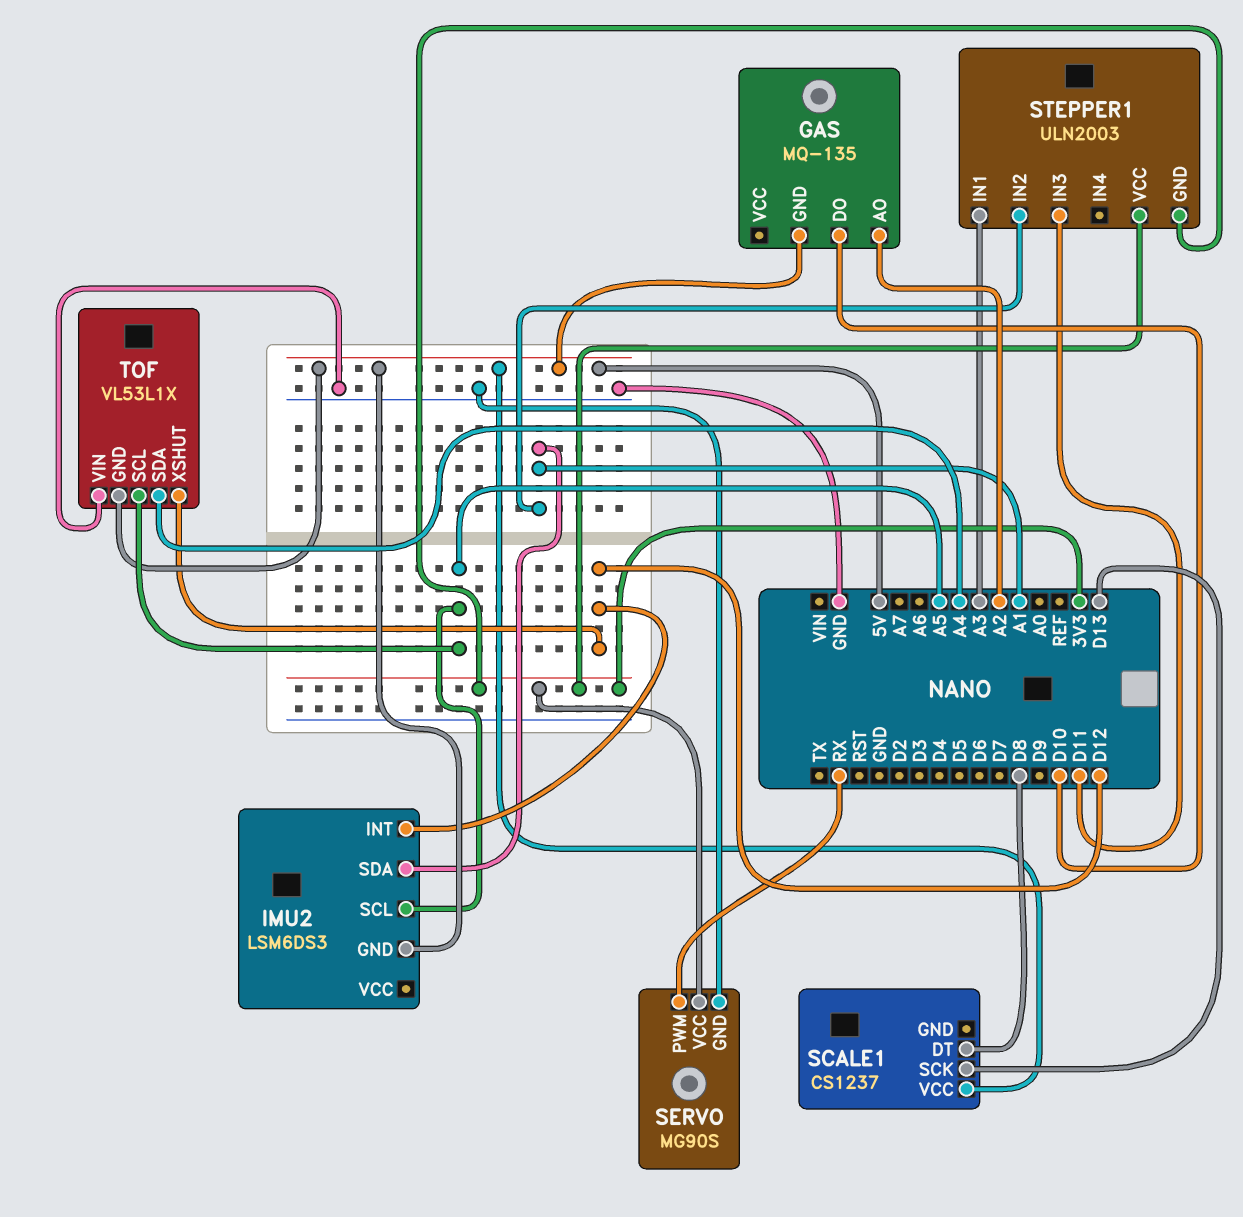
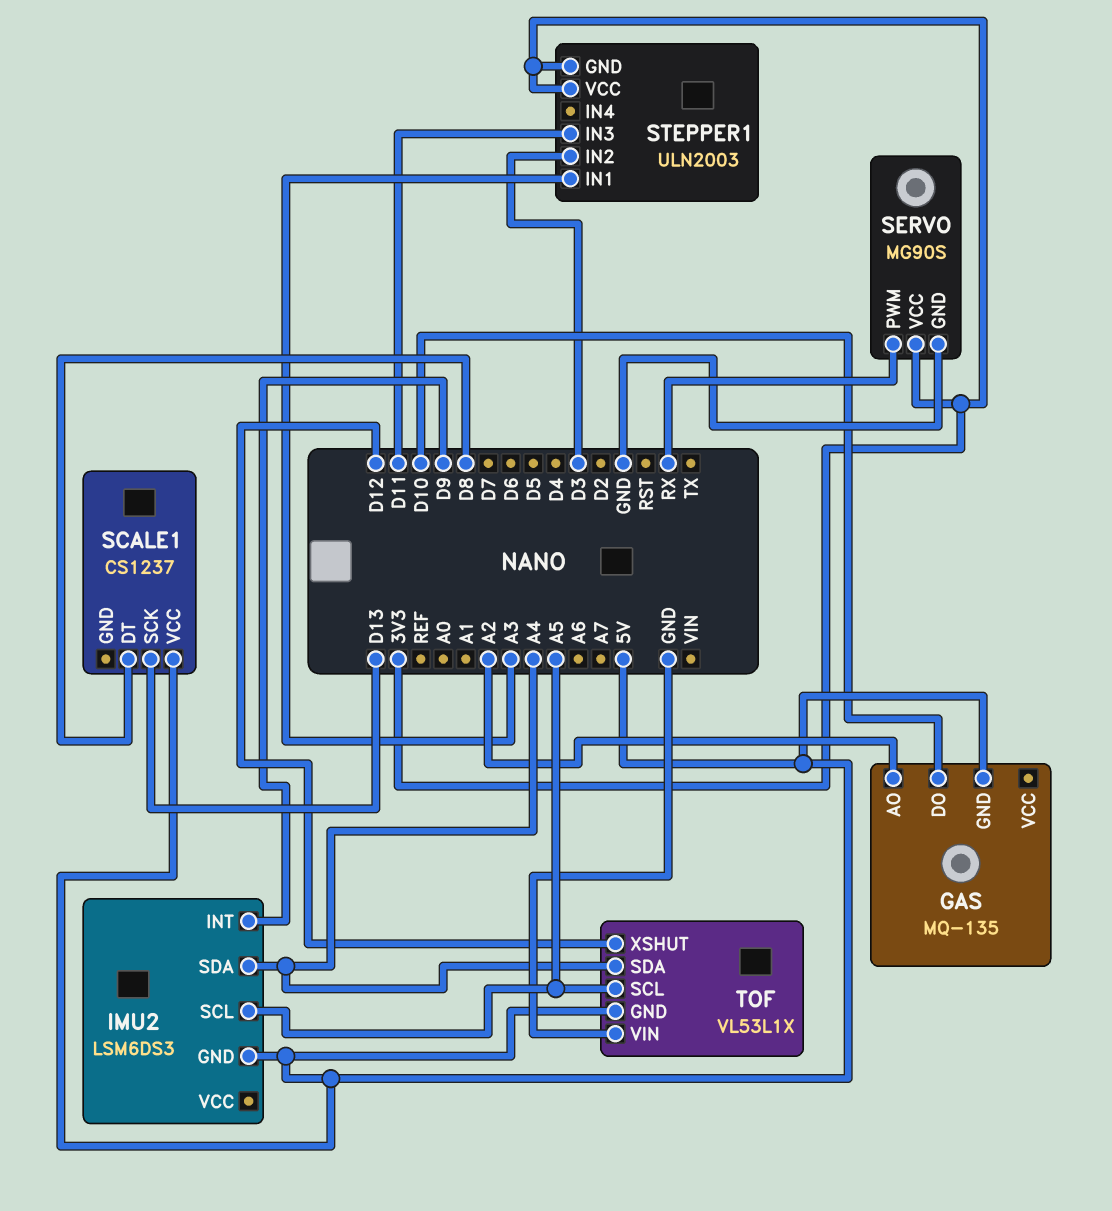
IMU2 pin INT: D12 -> D9
IMU2 pin SDA: A1 -> A4
STEPPER1 pin IN2: A1 -> D3

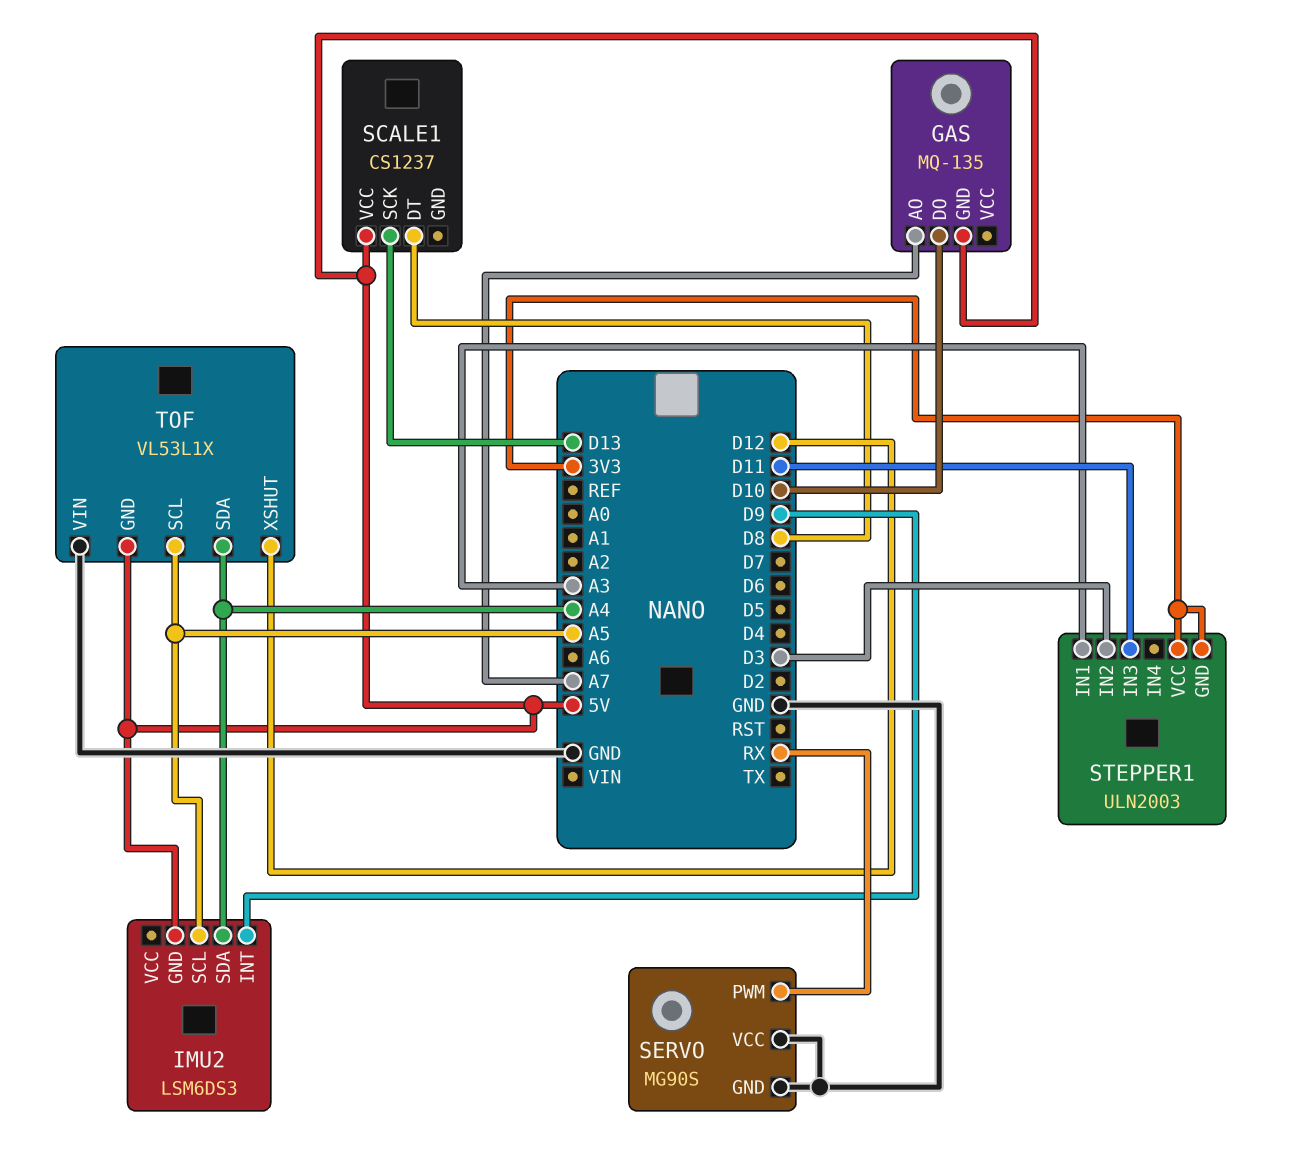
GAS pin AO: A2 -> A7
SERVO pin VCC: 3V3 -> GND

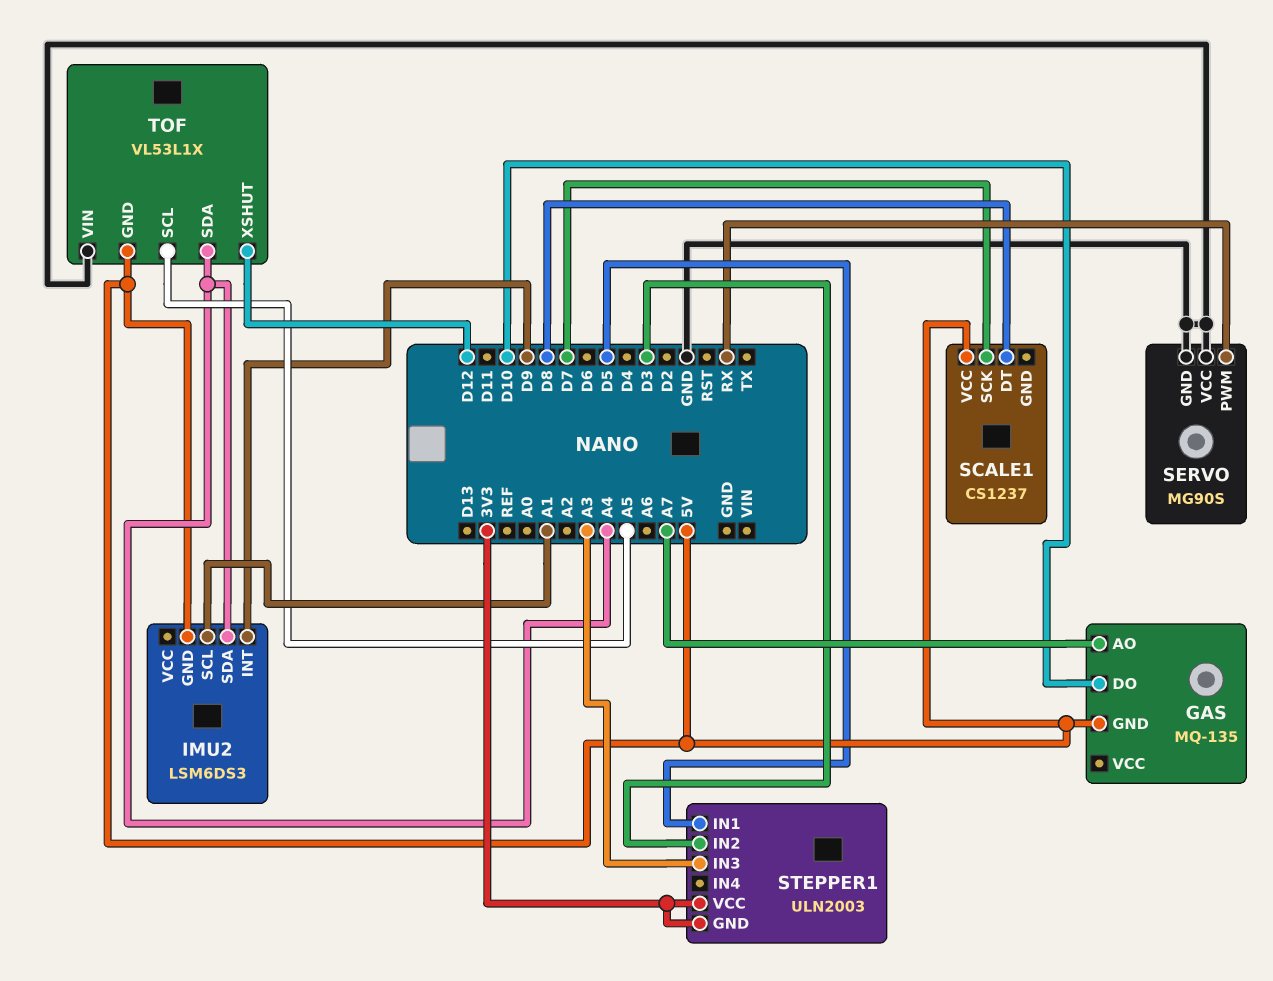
IMU2 pin SCL: A5 -> A1
SCALE1 pin SCK: D13 -> D7
STEPPER1 pin IN1: A3 -> D5
STEPPER1 pin IN3: D11 -> A3

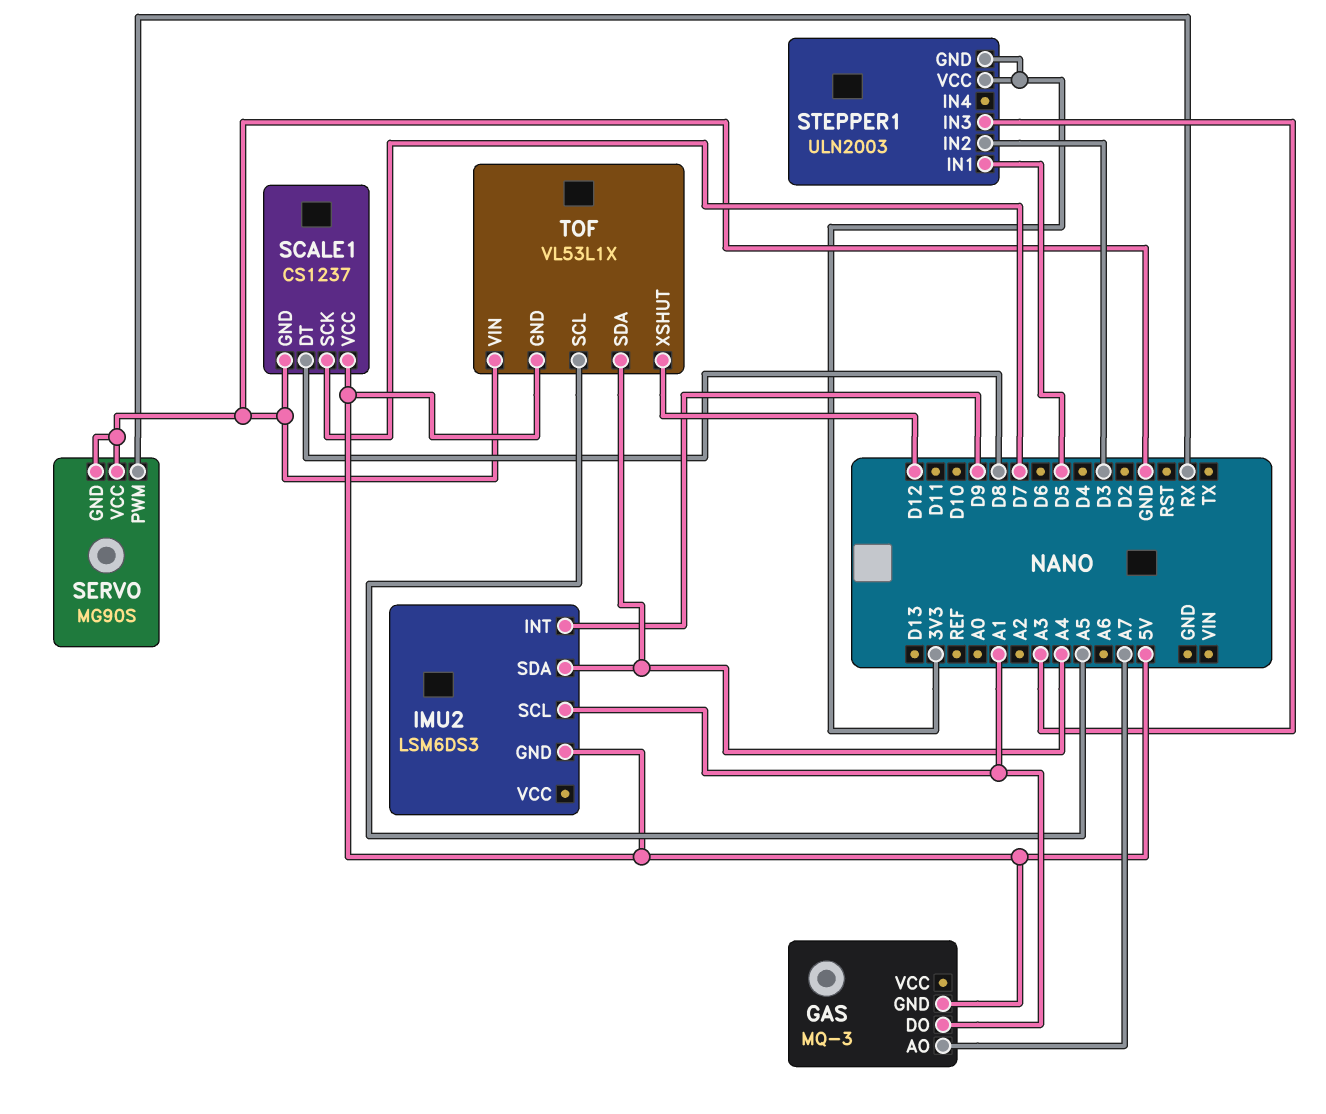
GAS: MQ-135 -> MQ-3
GAS pin DO: D10 -> A1
SCALE1 pin GND: none -> GND

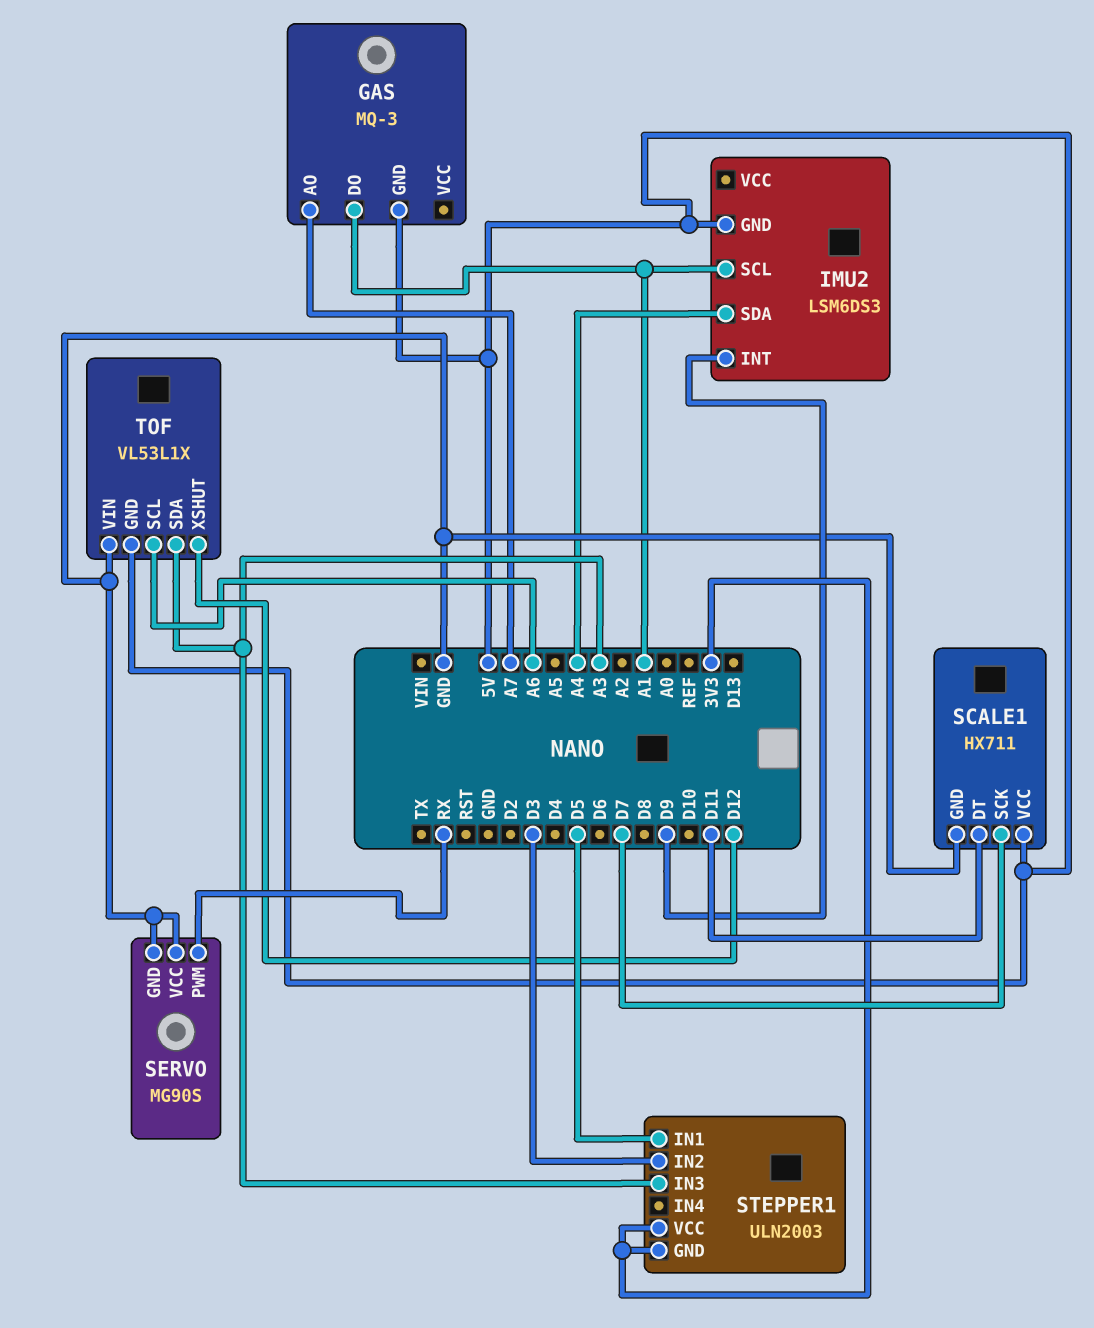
SCALE1: CS1237 -> HX711
SCALE1 pin DT: D8 -> D11
TOF pin SCL: A5 -> A6
TOF pin SDA: A4 -> A3

